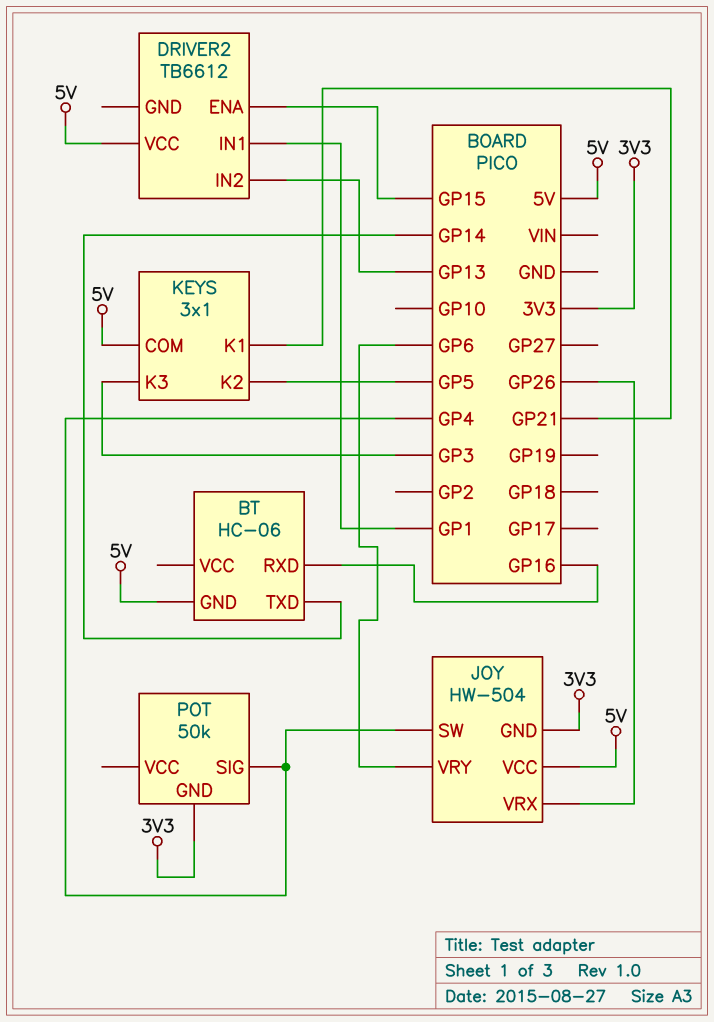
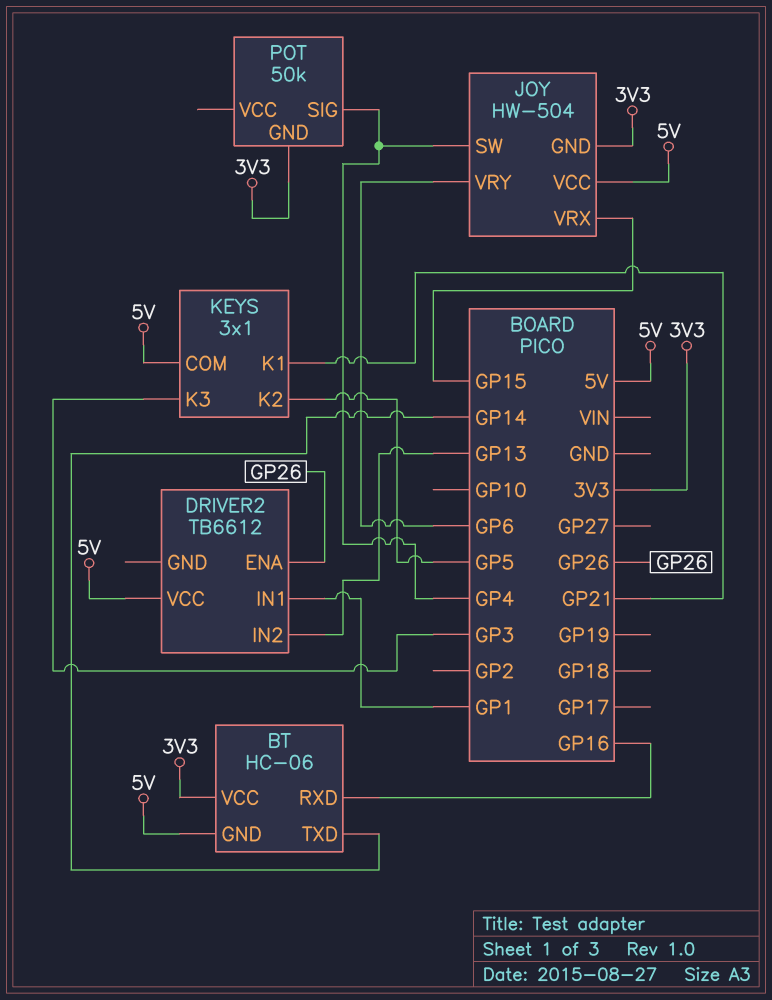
BT pin VCC: none -> 3V3
DRIVER2 pin ENA: GP15 -> GP26
JOY pin VRX: GP26 -> GP15

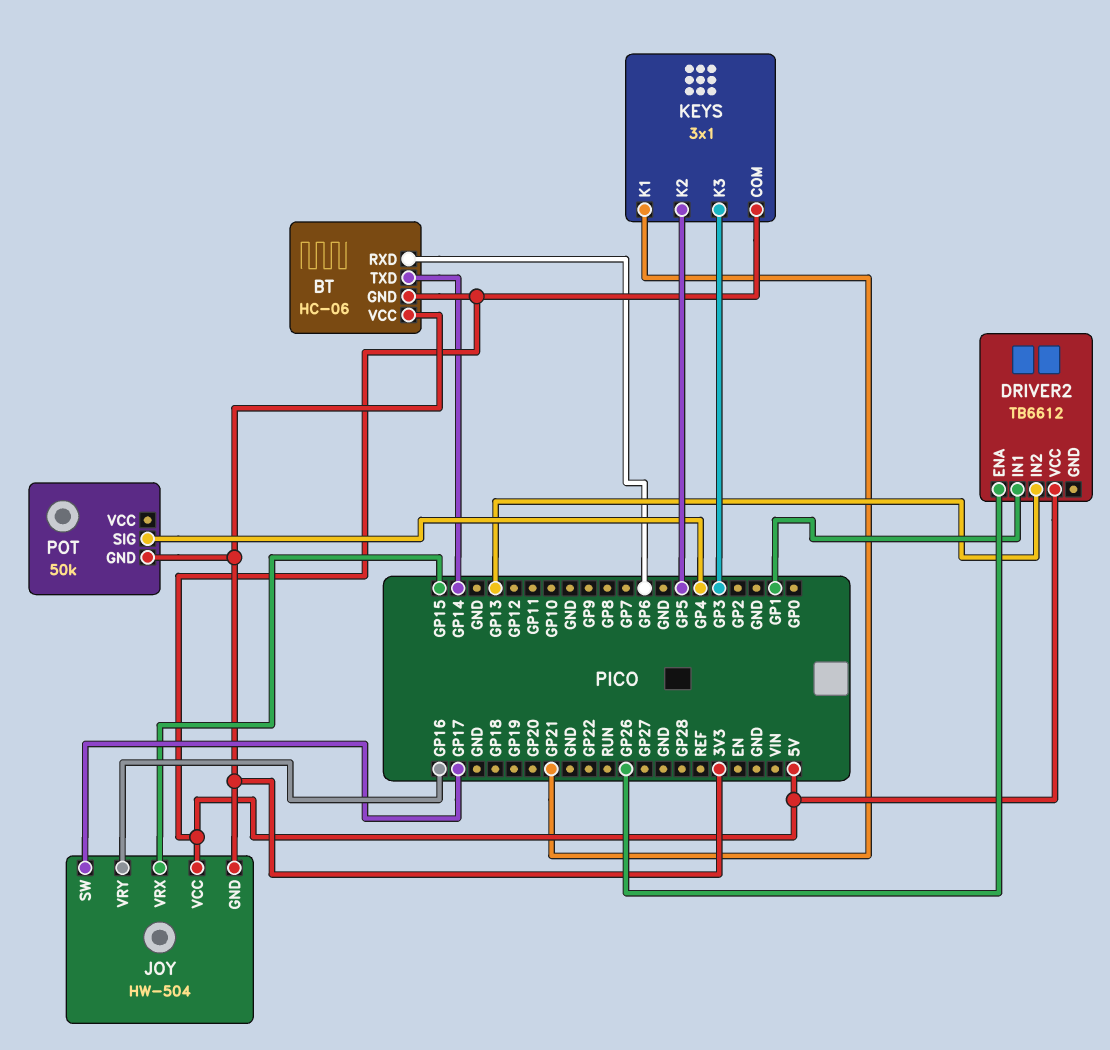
BT pin RXD: GP16 -> GP6
JOY pin SW: GP4 -> GP17
JOY pin VRY: GP6 -> GP16

